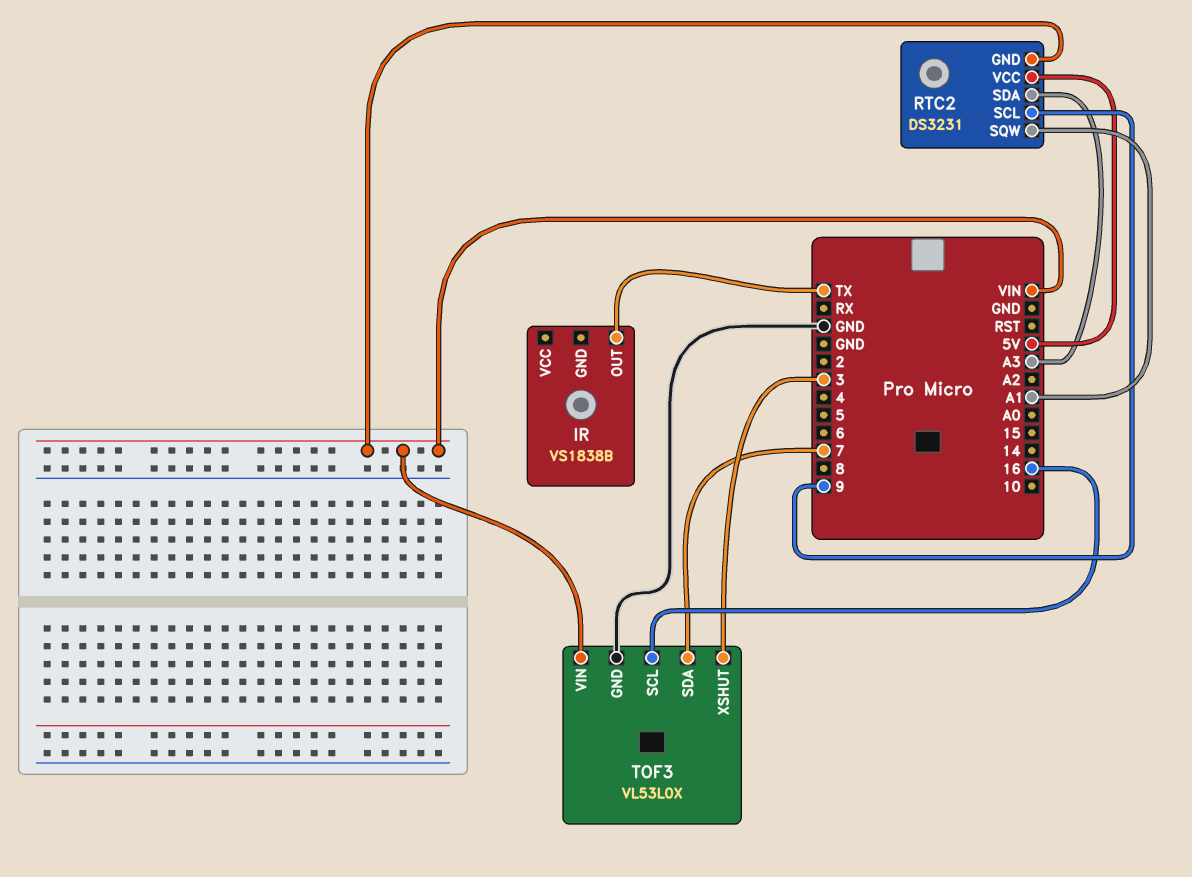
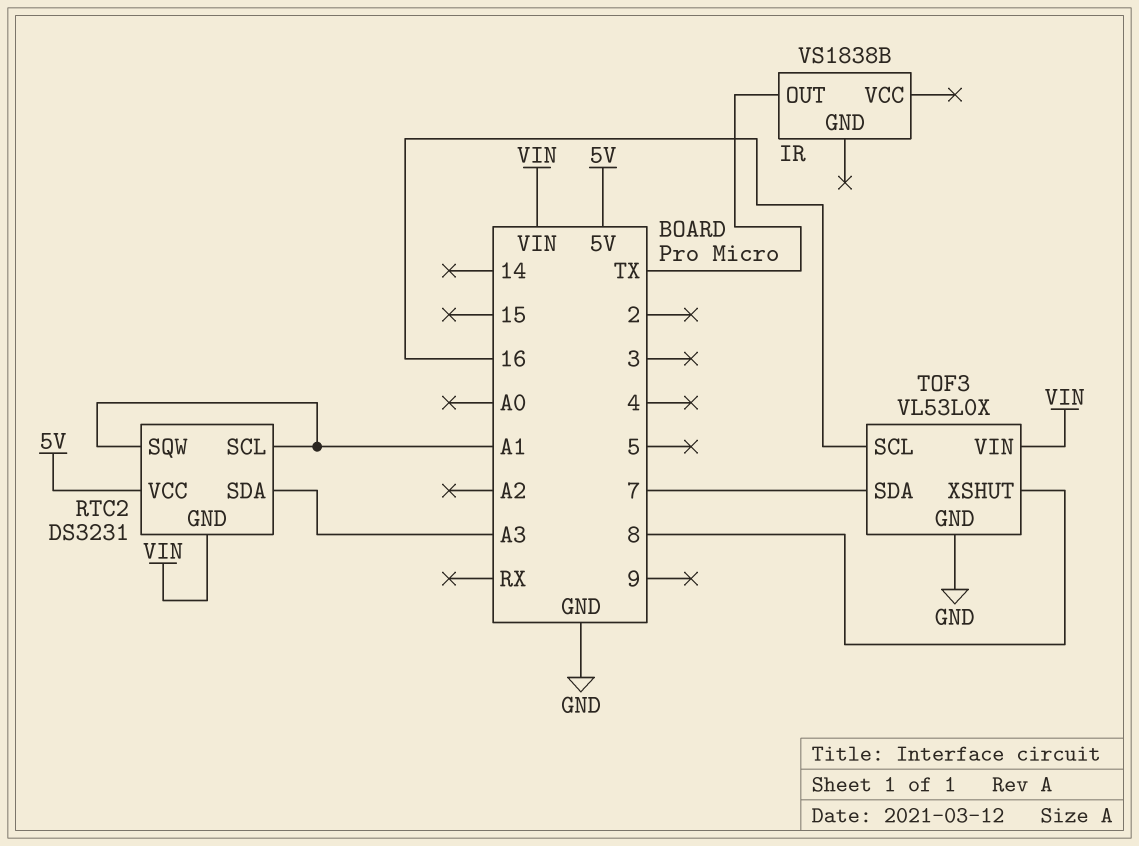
RTC2 pin SCL: 9 -> A1
TOF3 pin XSHUT: 3 -> 8

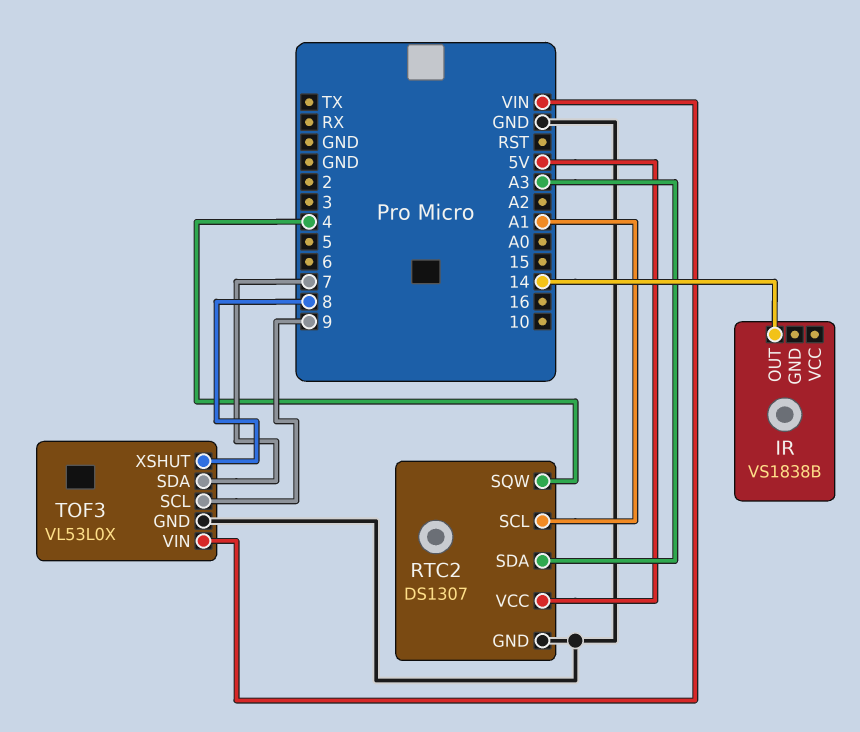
IR pin OUT: TX -> 14
RTC2: DS3231 -> DS1307
RTC2 pin GND: VIN -> GND
RTC2 pin SQW: A1 -> 4
TOF3 pin SCL: 16 -> 9

